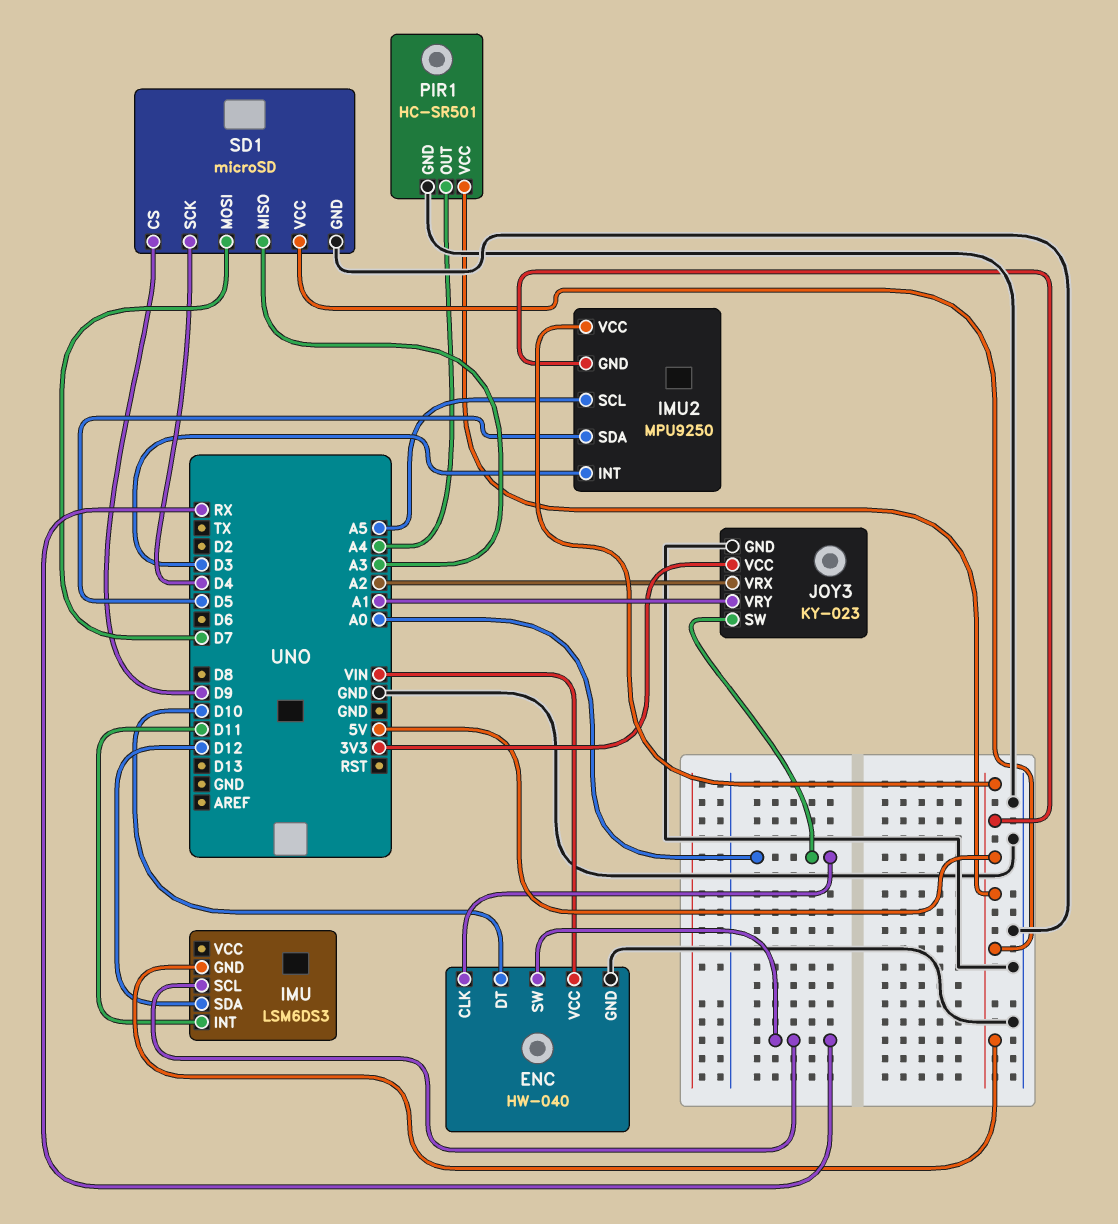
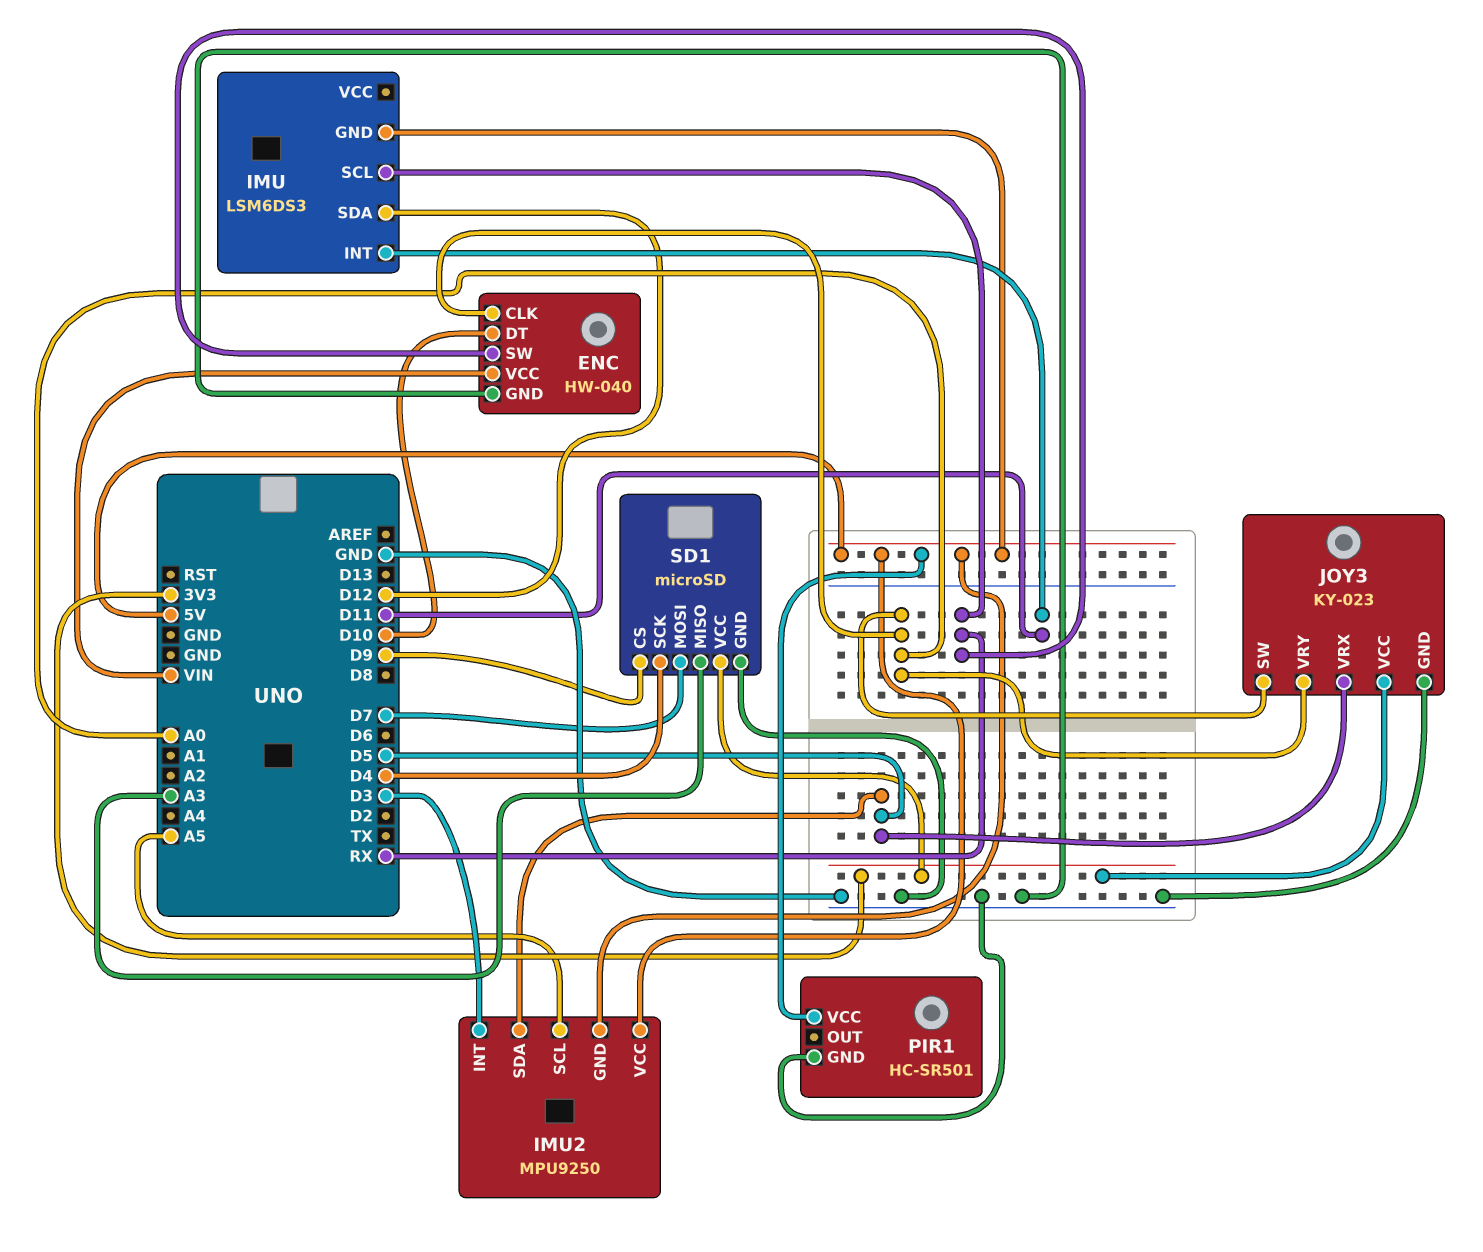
JOY3 pin VRX: A2 -> D5
JOY3 pin VRY: A1 -> A0
PIR1 pin OUT: A4 -> none
SD1 pin VCC: 5V -> 3V3

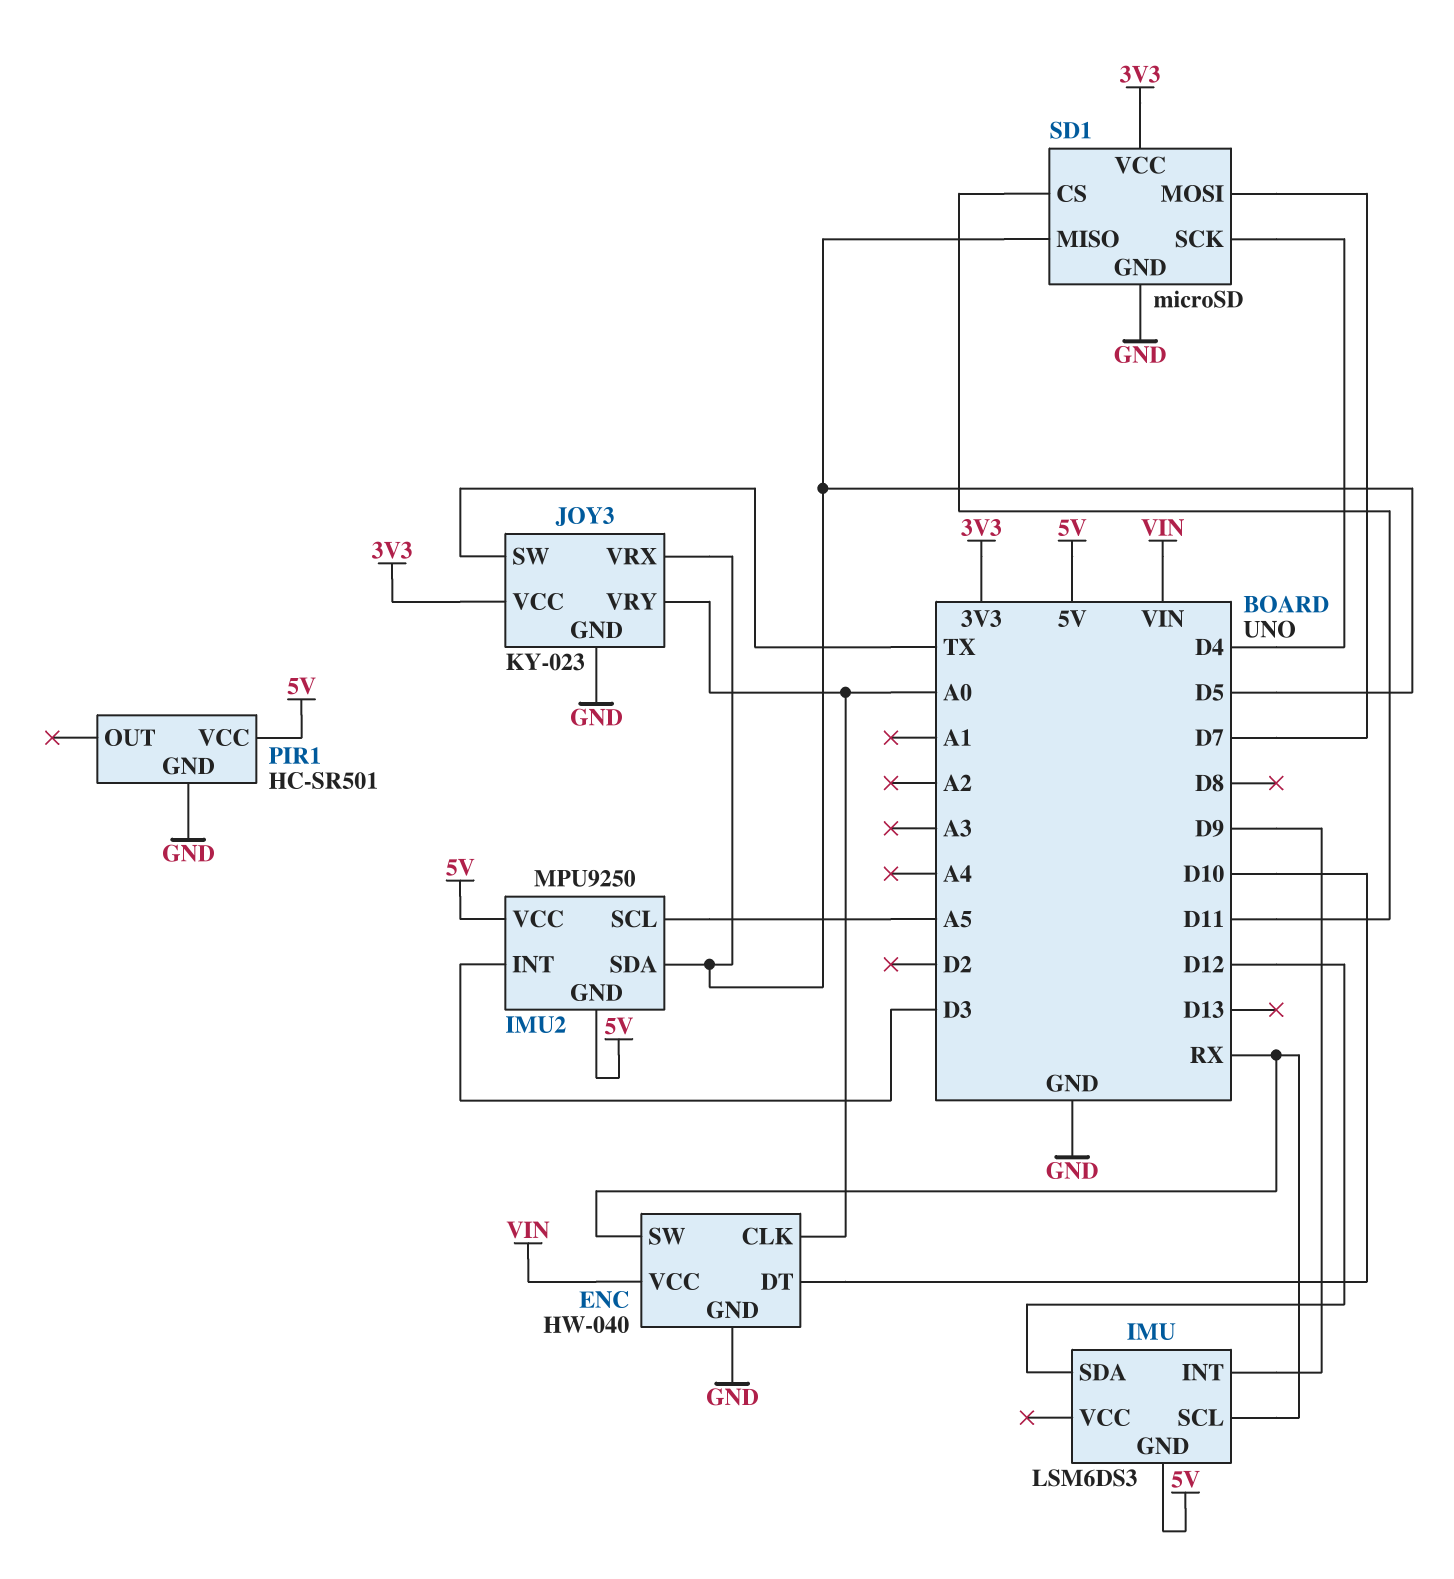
IMU pin INT: D11 -> D9
JOY3 pin SW: A0 -> TX
SD1 pin CS: D9 -> D11
SD1 pin MISO: A3 -> D5

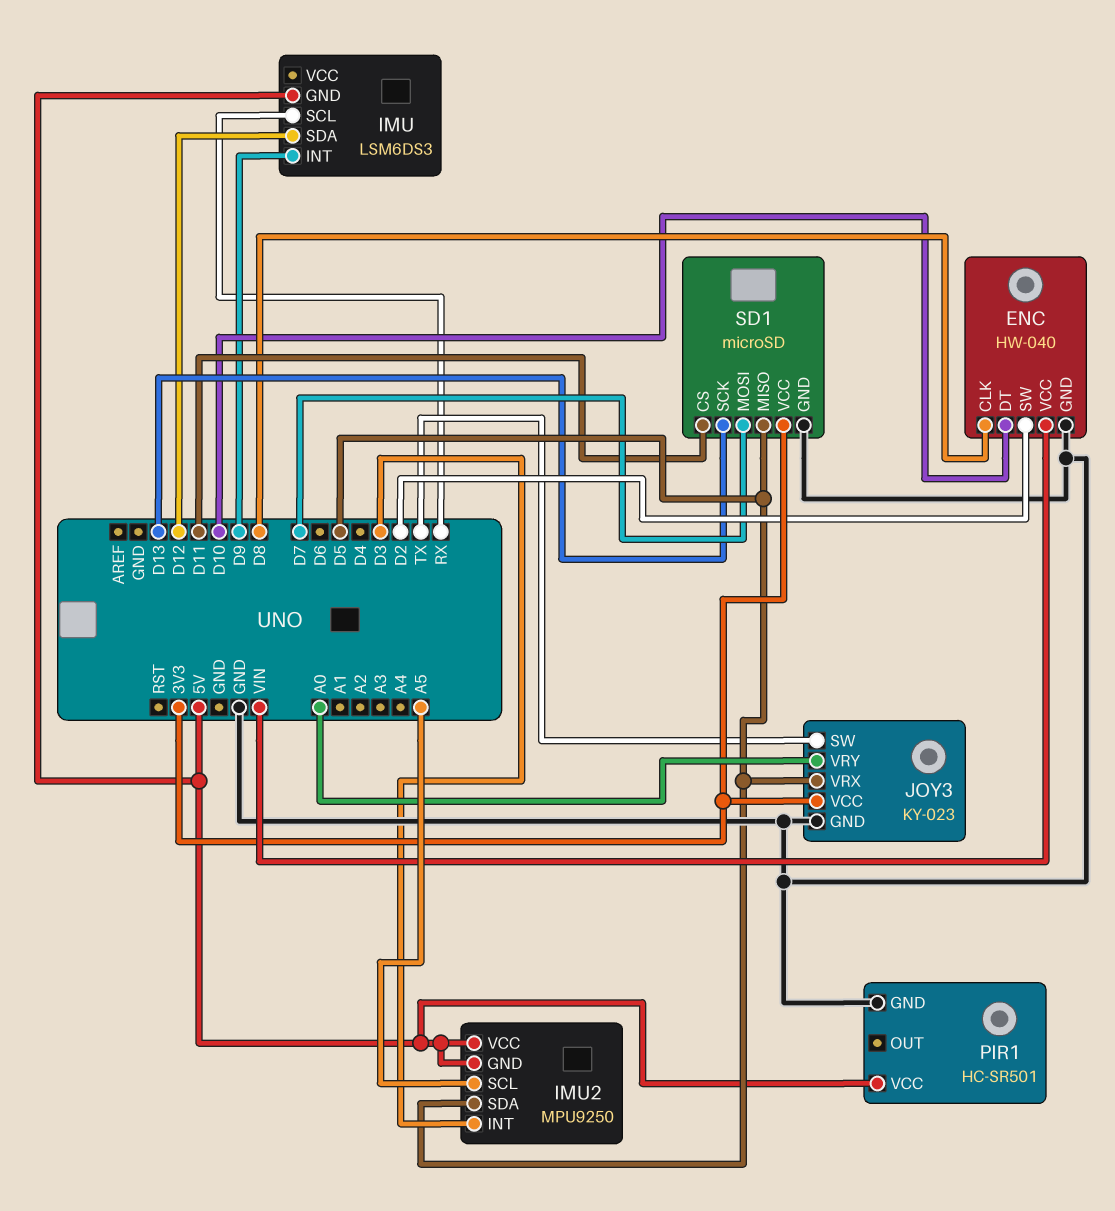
ENC pin CLK: A0 -> D8
ENC pin SW: RX -> D2
SD1 pin SCK: D4 -> D13

